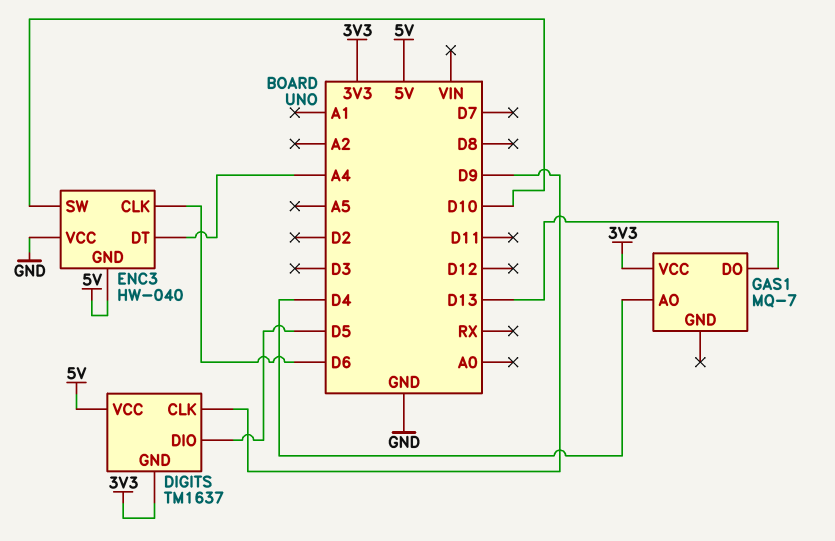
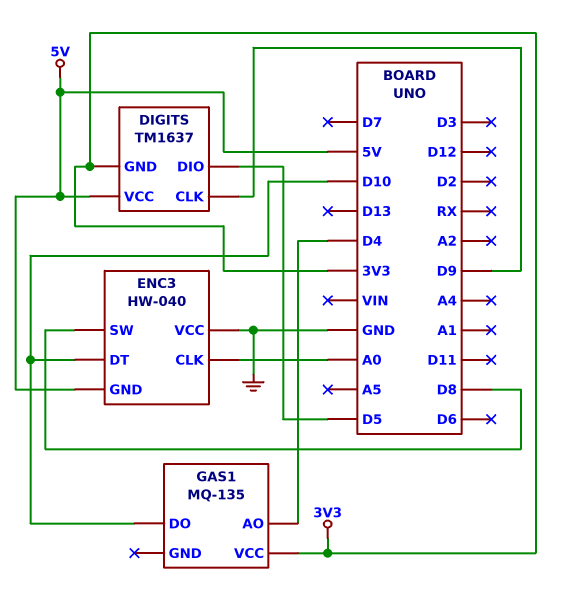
ENC3 pin CLK: D6 -> A0
ENC3 pin DT: A4 -> D10
ENC3 pin SW: D10 -> D8
GAS1: MQ-7 -> MQ-135
GAS1 pin DO: D13 -> D10

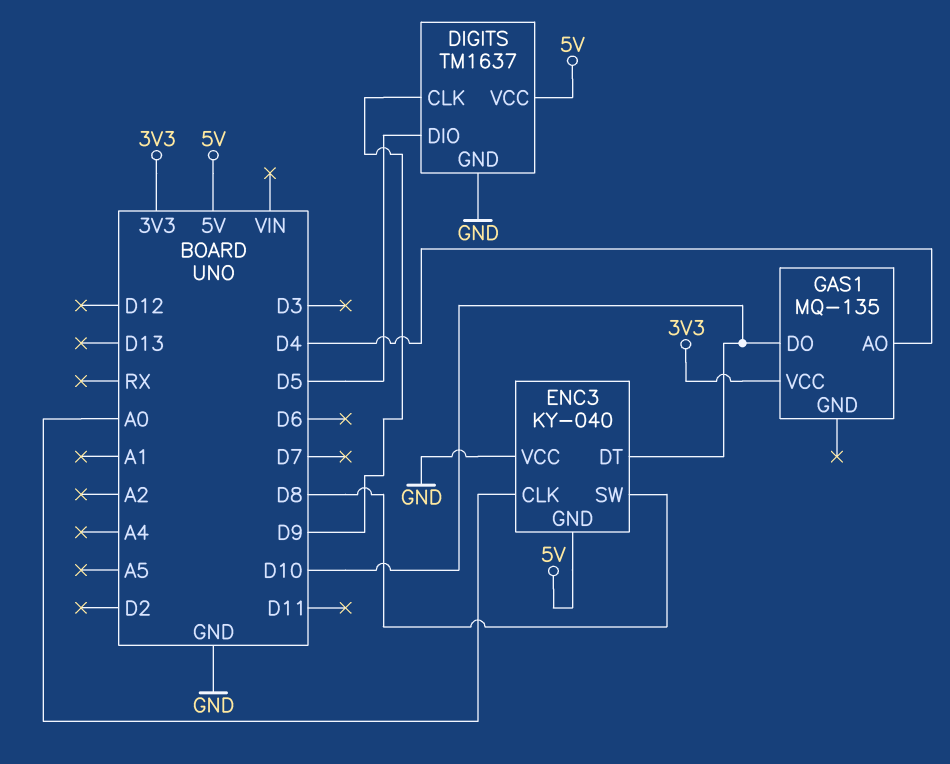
DIGITS pin GND: 3V3 -> GND
ENC3: HW-040 -> KY-040

